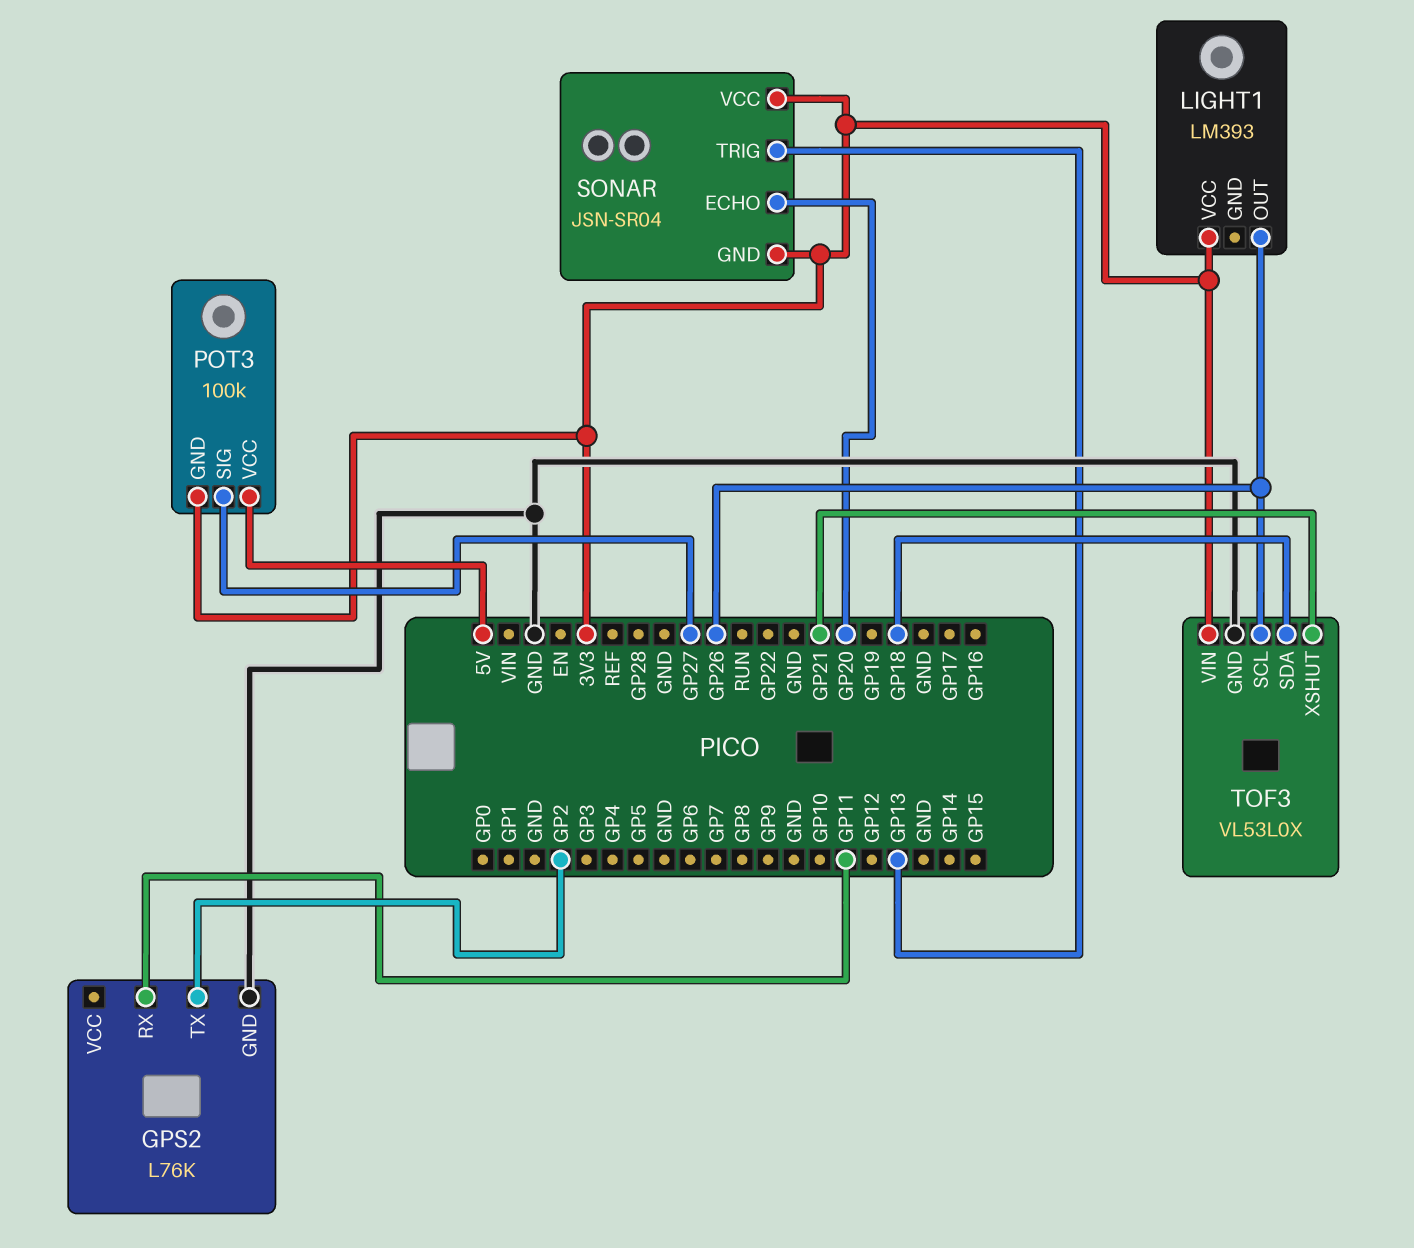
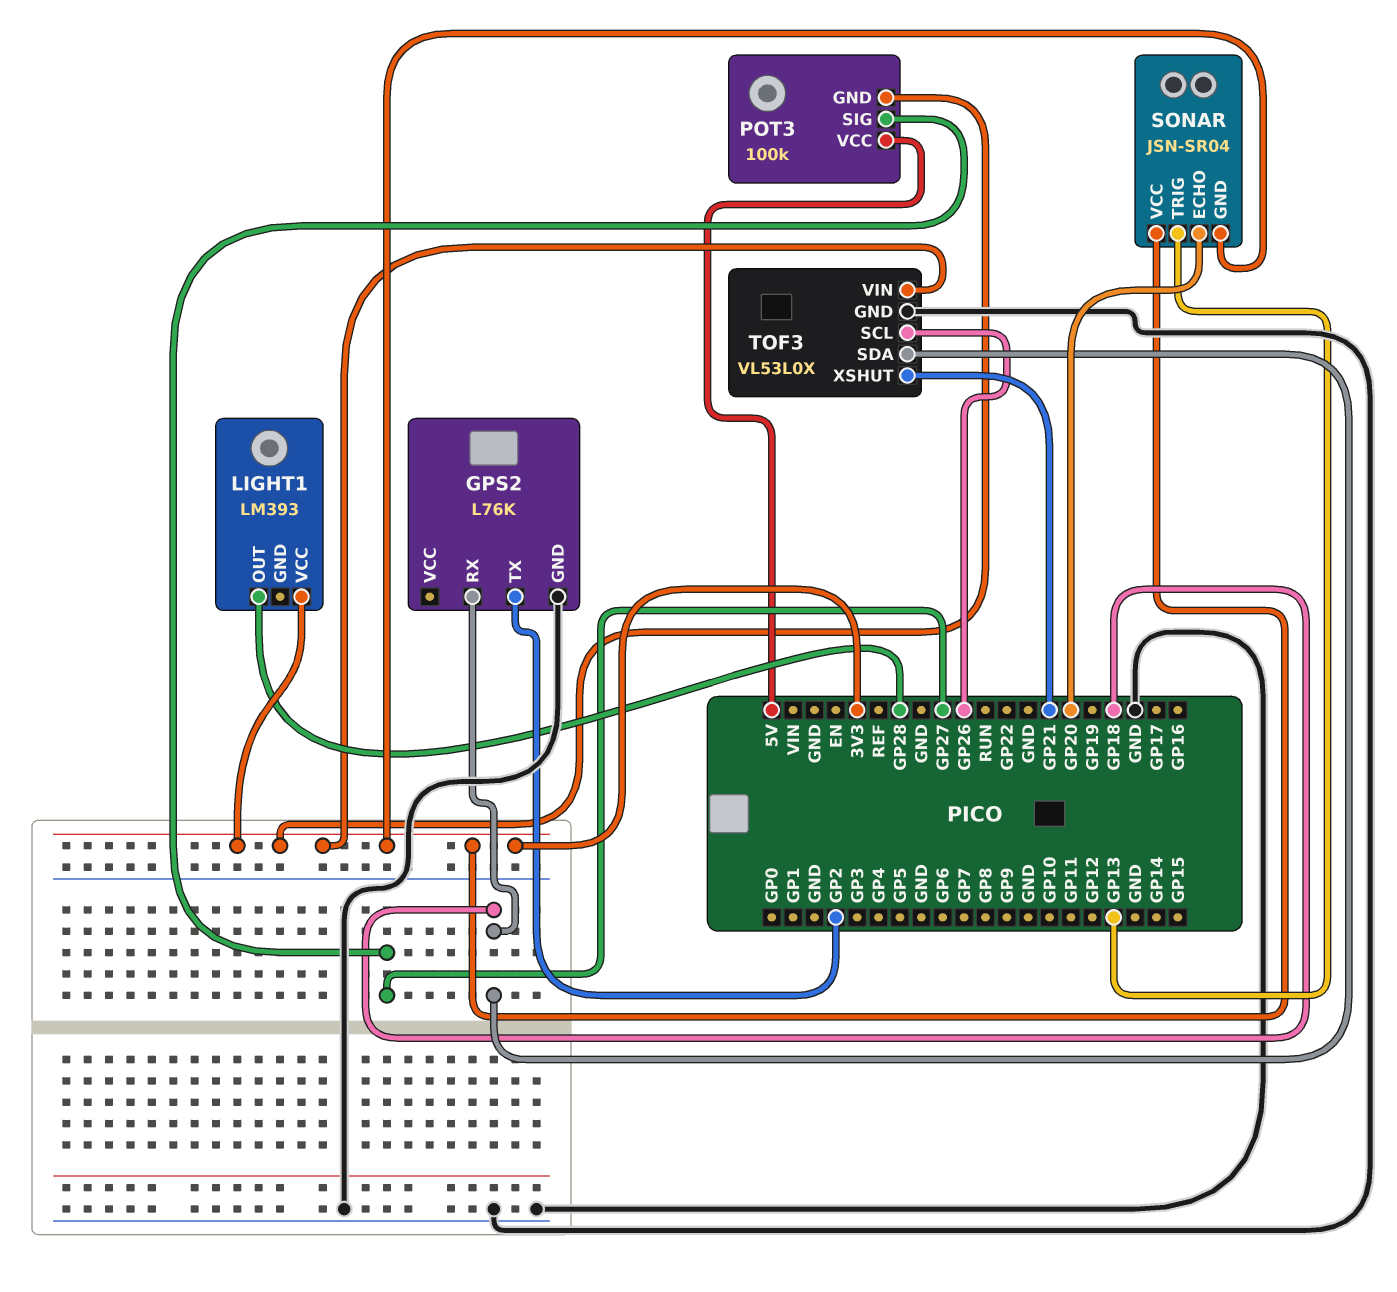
GPS2 pin RX: GP11 -> GP18
LIGHT1 pin OUT: GP26 -> GP28

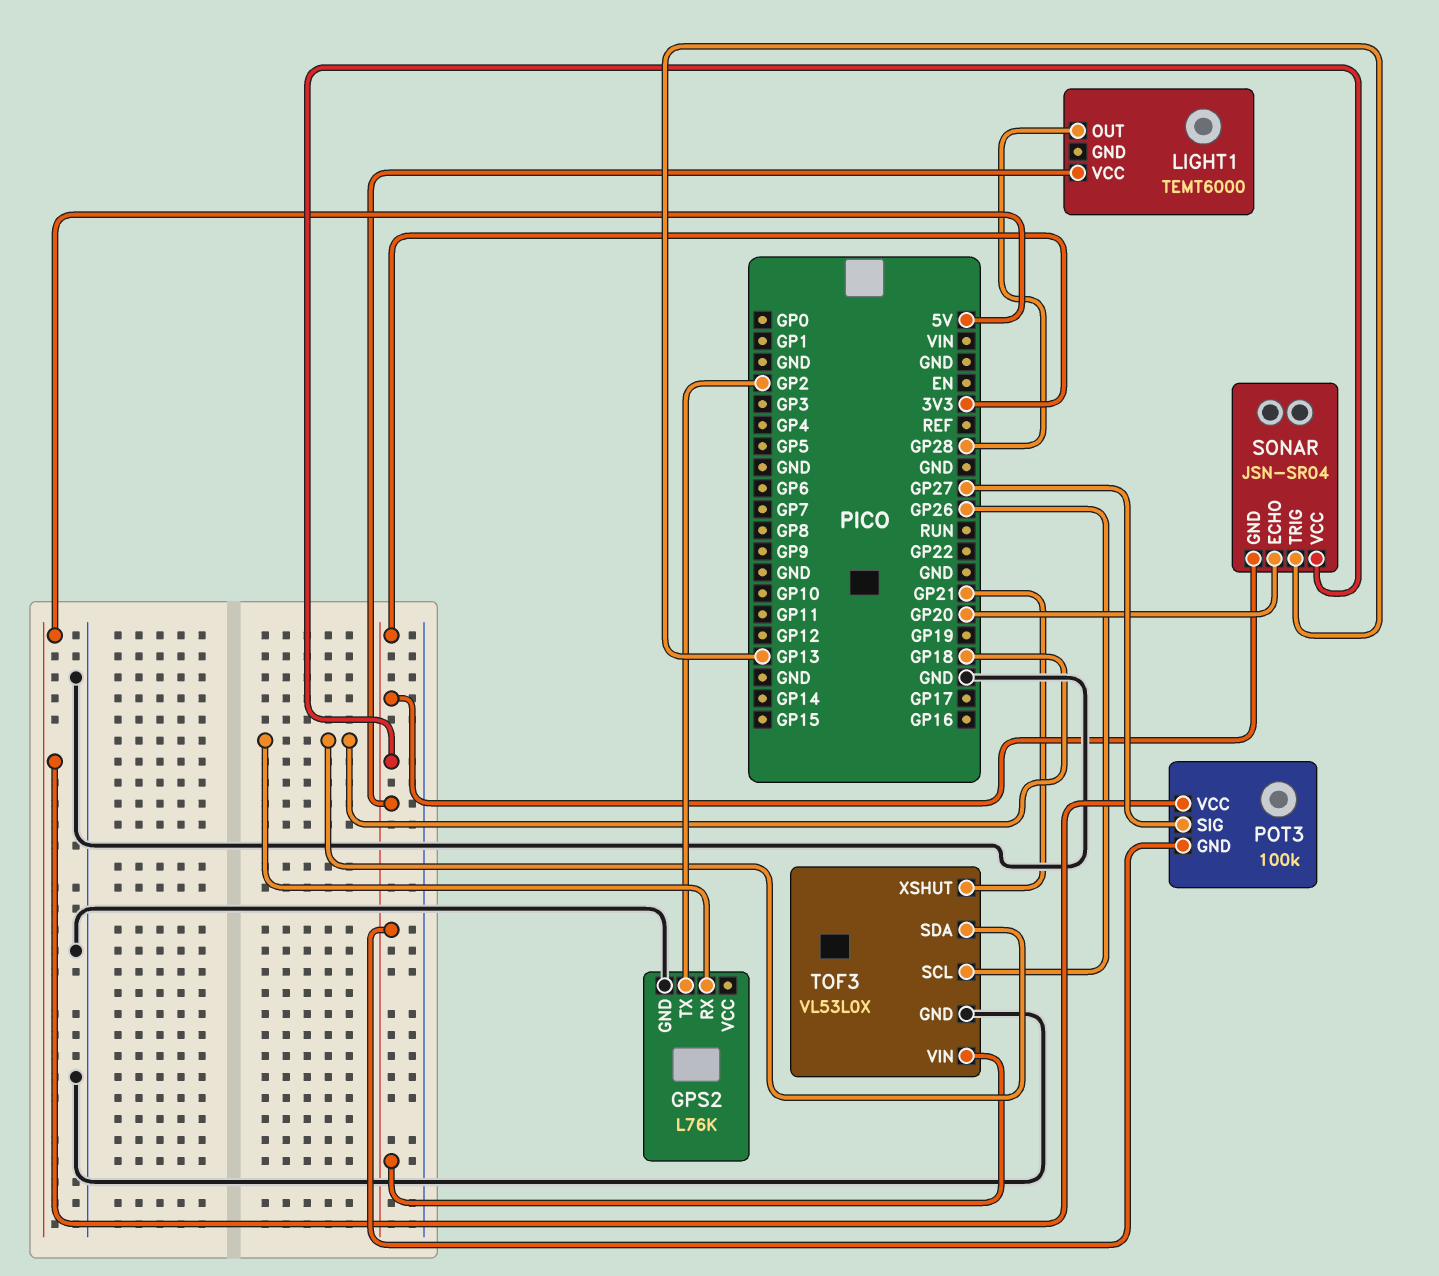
LIGHT1: LM393 -> TEMT6000

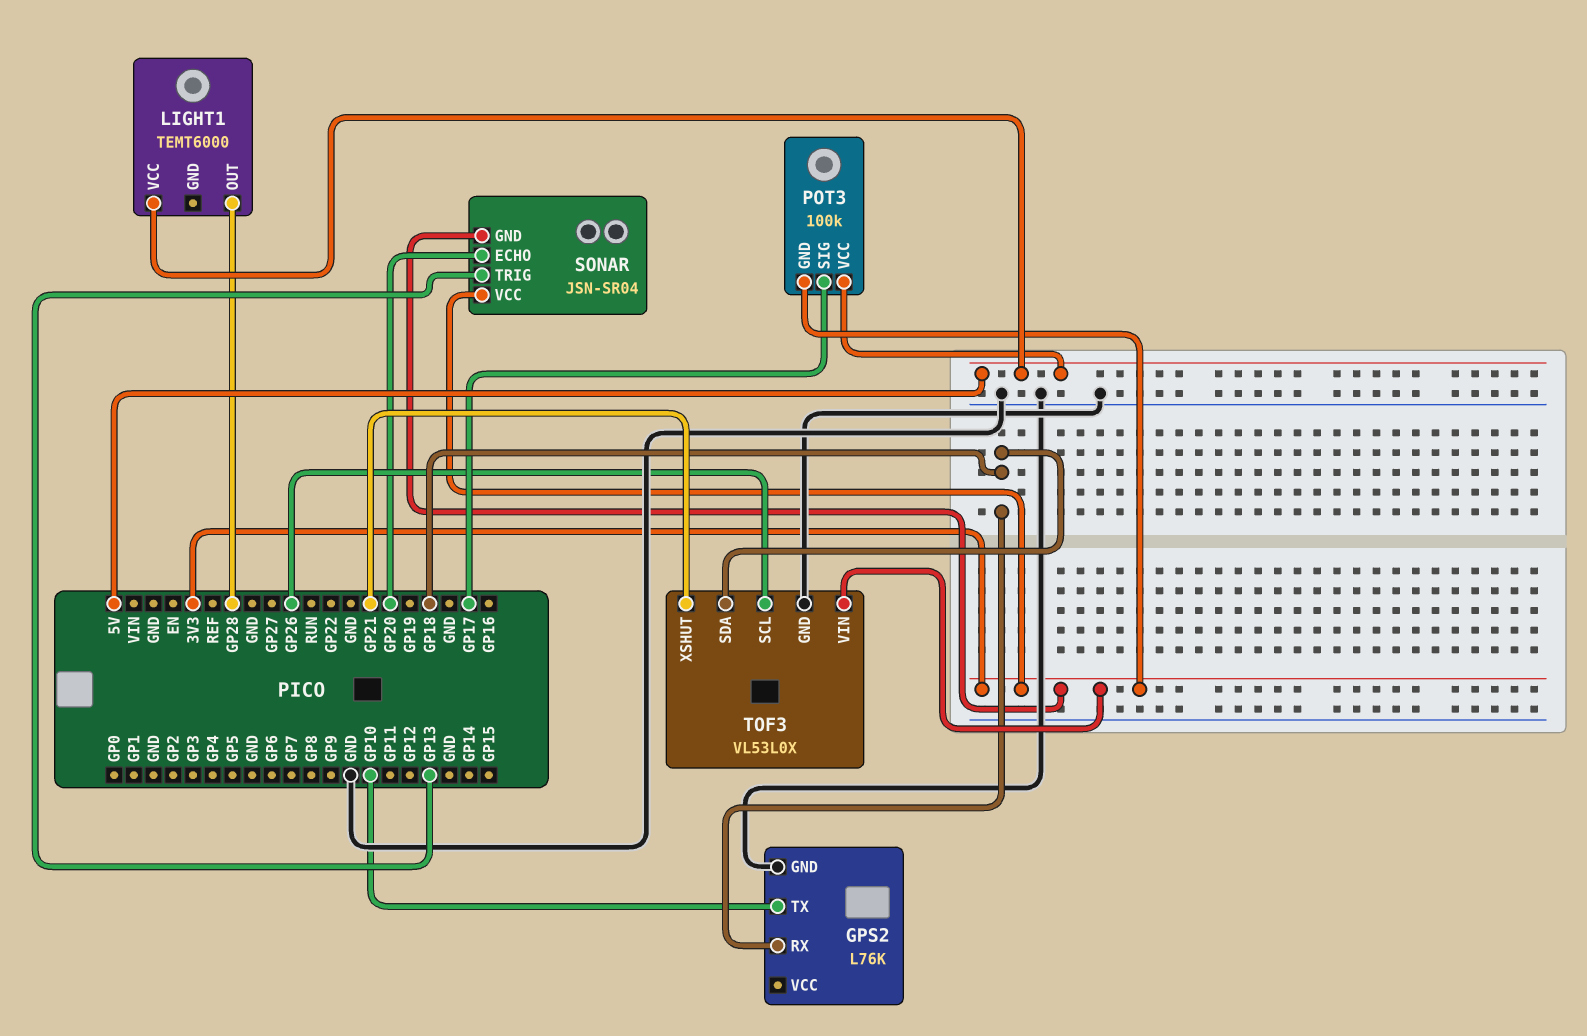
GPS2 pin TX: GP2 -> GP10
LIGHT1 pin VCC: 3V3 -> 5V
POT3 pin SIG: GP27 -> GP17

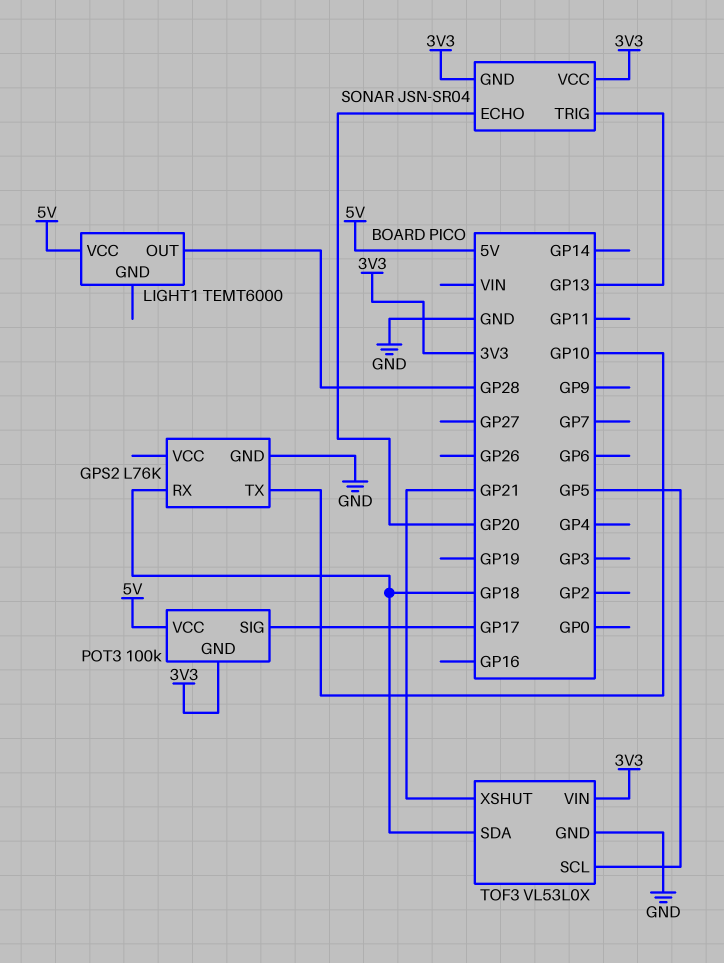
TOF3 pin SCL: GP26 -> GP5

